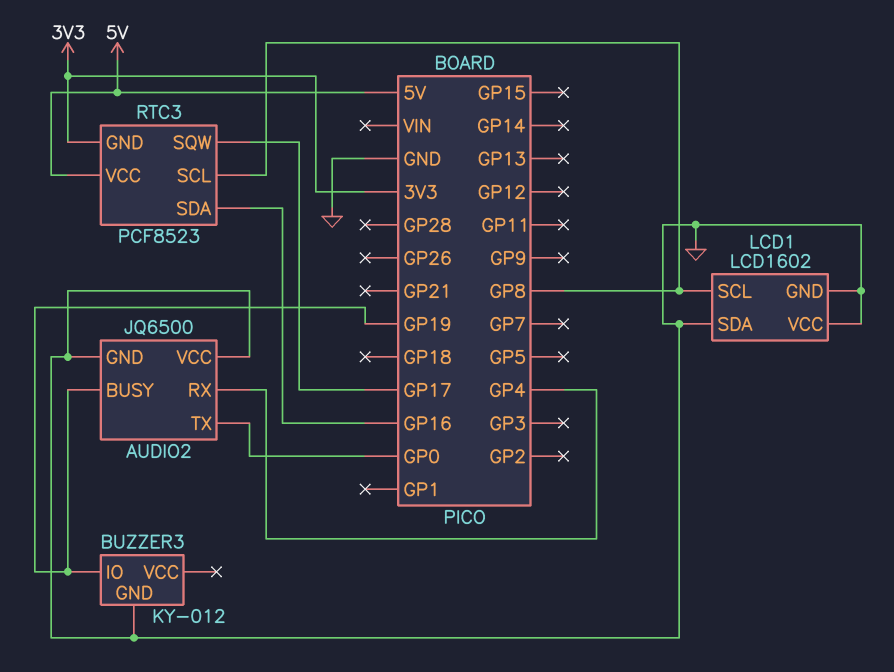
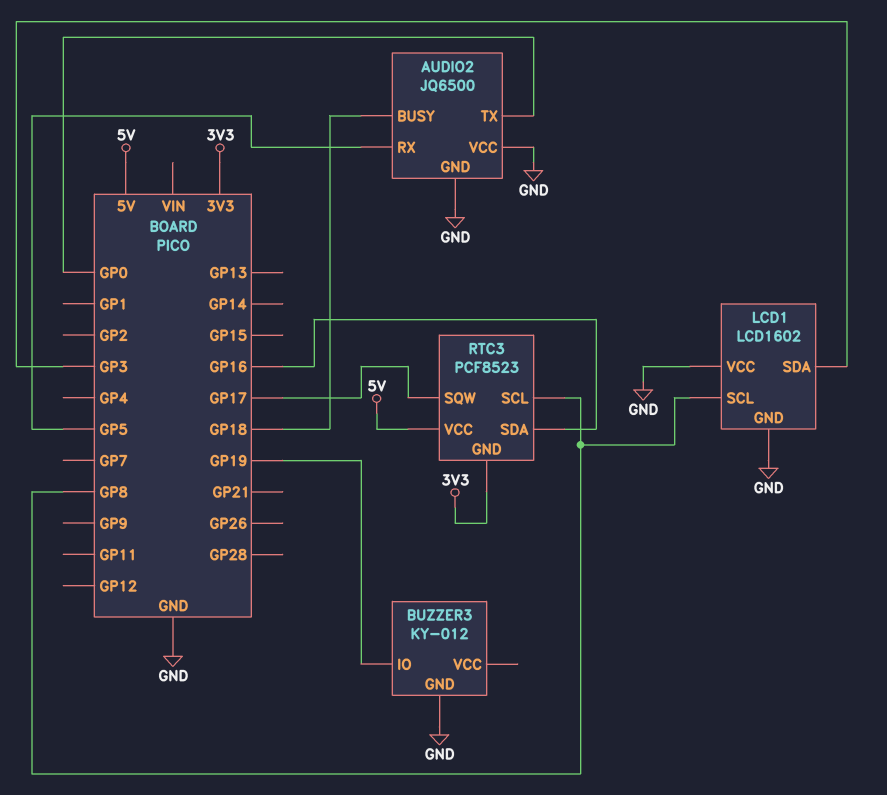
AUDIO2 pin BUSY: GP19 -> GP18
AUDIO2 pin RX: GP4 -> GP5
LCD1 pin SDA: GND -> GP3

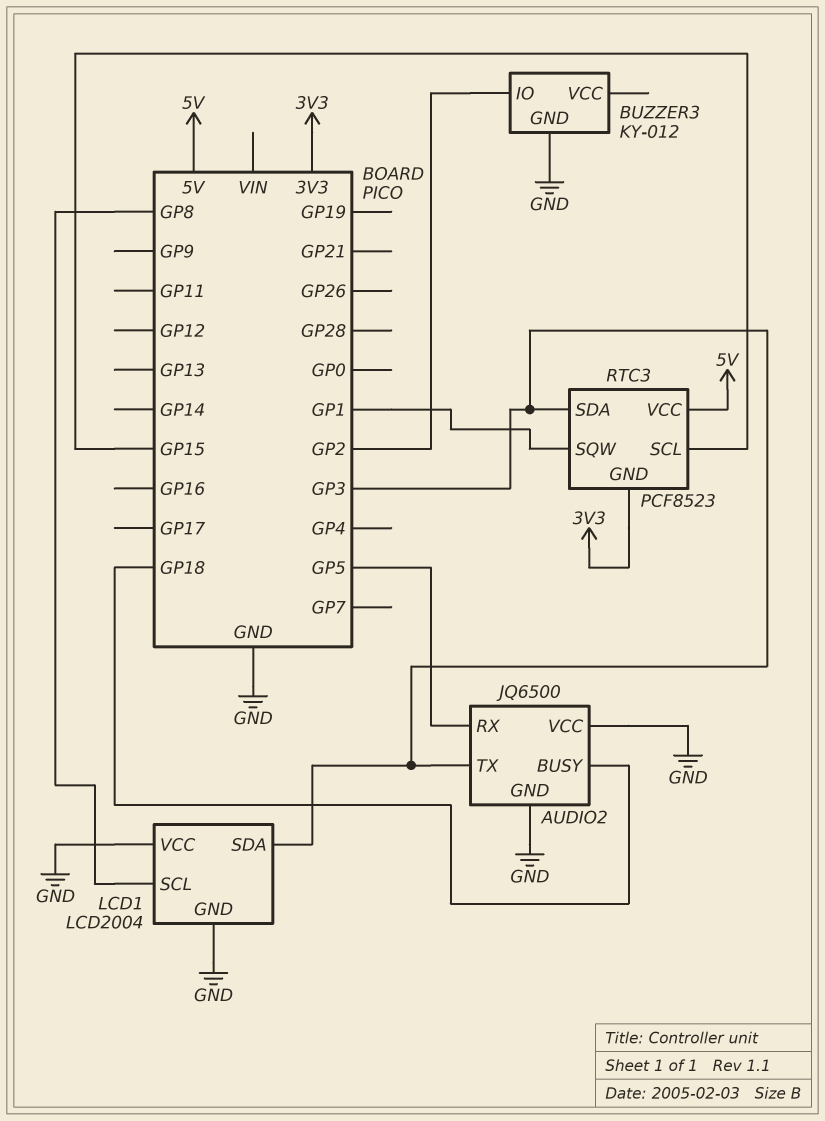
AUDIO2 pin TX: GP0 -> GP3
BUZZER3 pin IO: GP19 -> GP2
LCD1: LCD1602 -> LCD2004
RTC3 pin SCL: GP8 -> GP15
RTC3 pin SDA: GP16 -> GP3
RTC3 pin SQW: GP17 -> GP1

